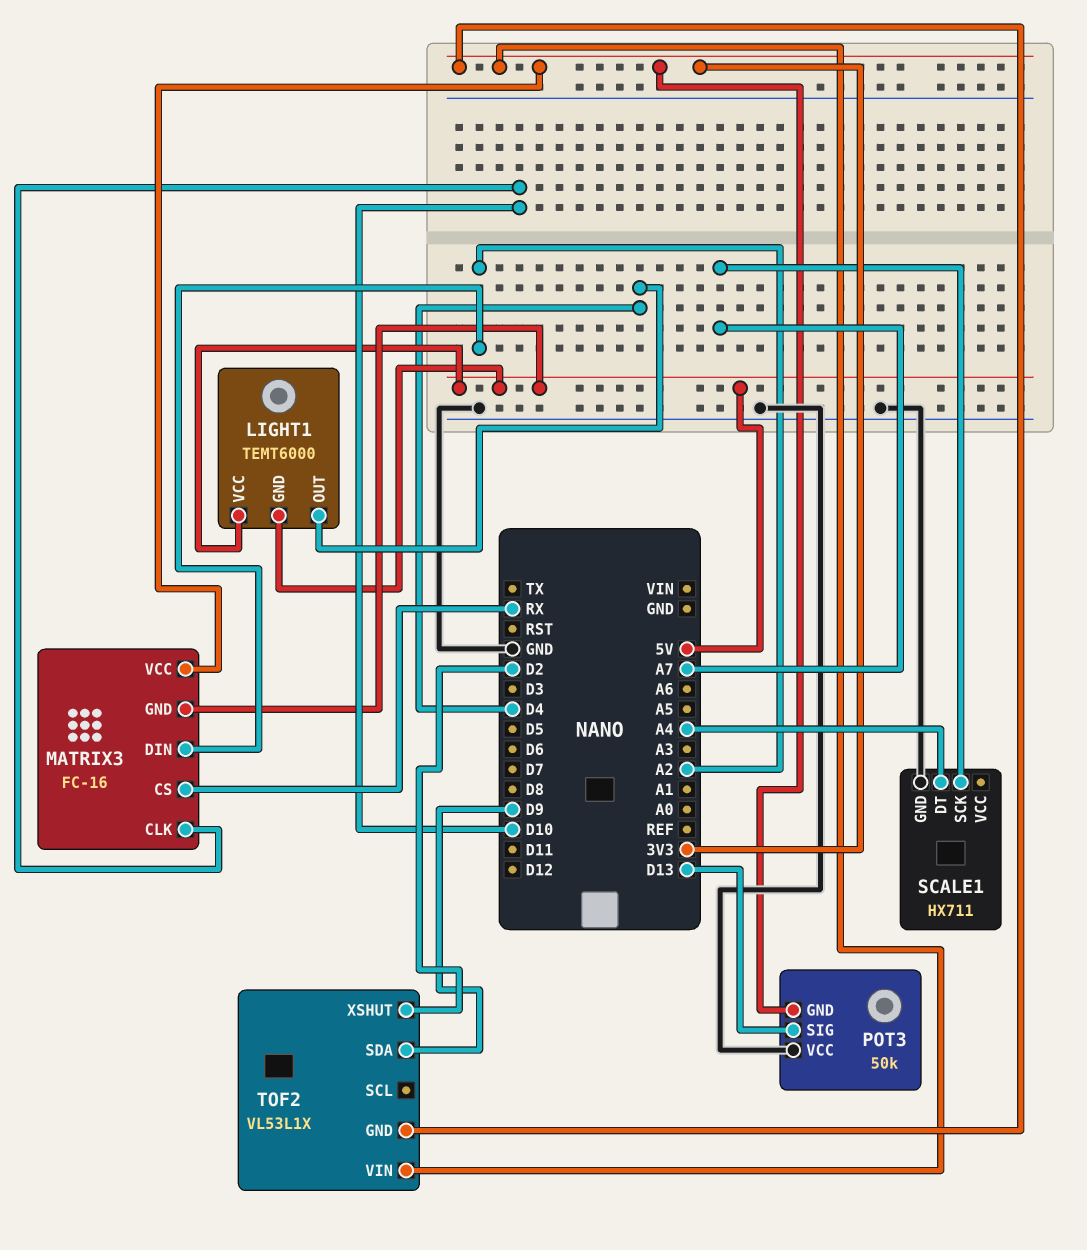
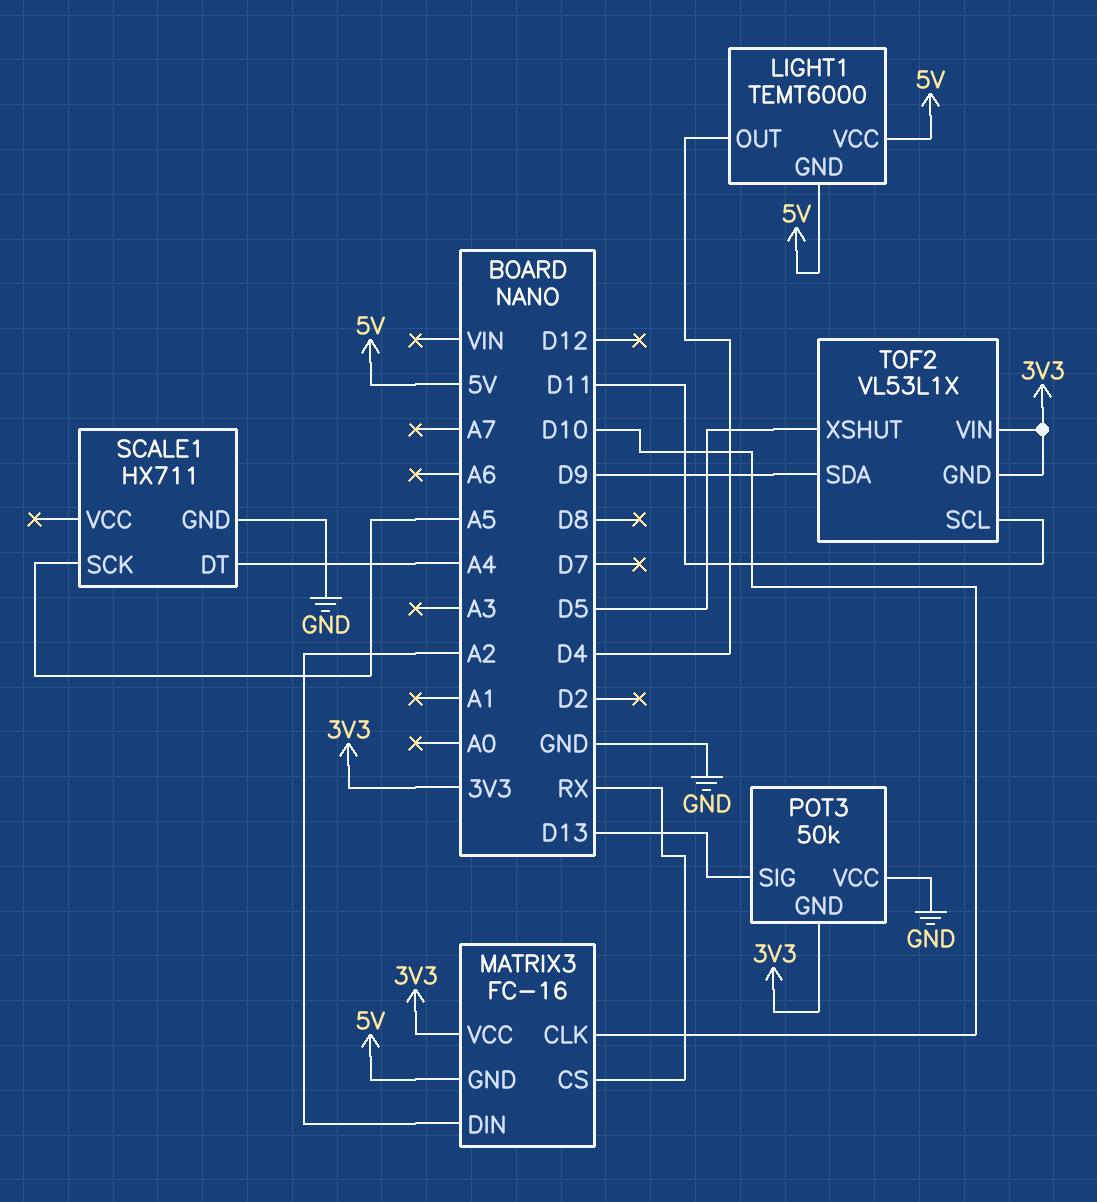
SCALE1 pin SCK: A7 -> A5
TOF2 pin SCL: none -> D11
TOF2 pin XSHUT: D2 -> D5

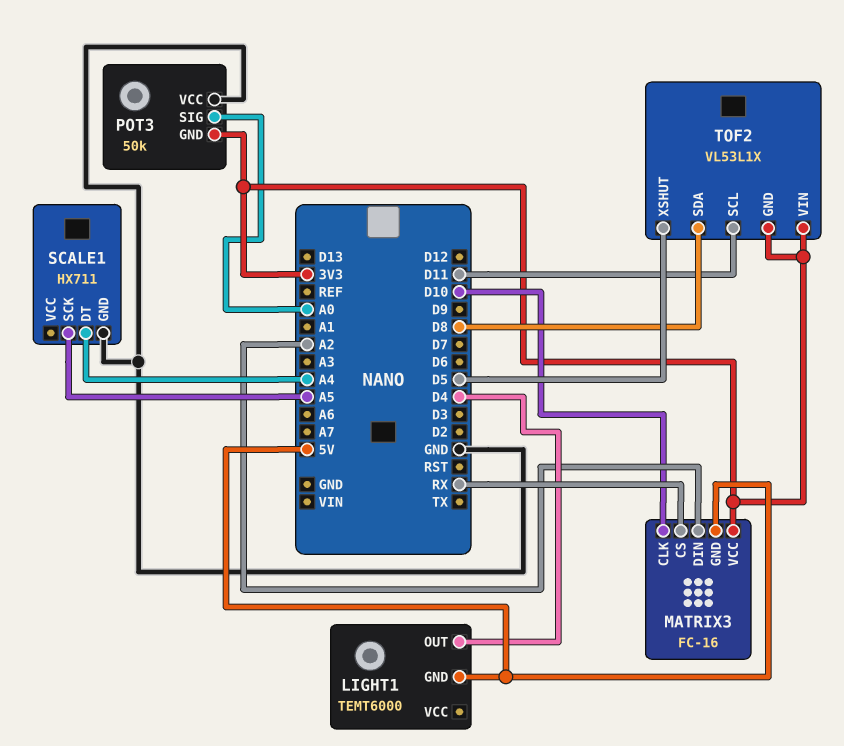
LIGHT1 pin VCC: 5V -> none
POT3 pin SIG: D13 -> A0
TOF2 pin SDA: D9 -> D8

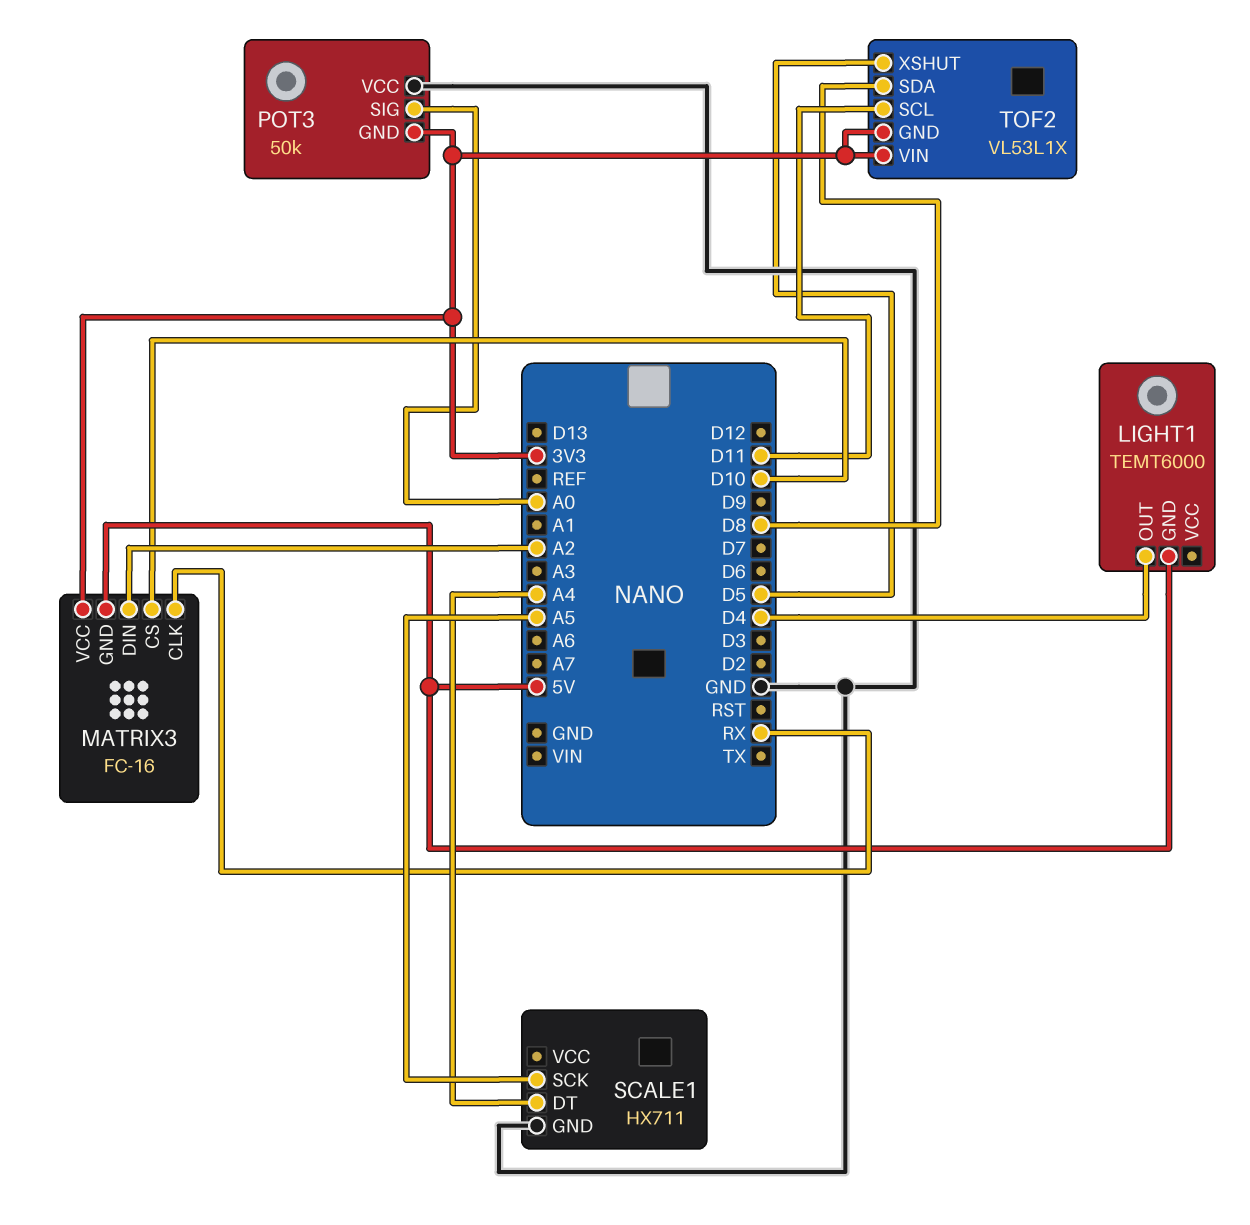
MATRIX3 pin CLK: D10 -> RX
MATRIX3 pin CS: RX -> D10

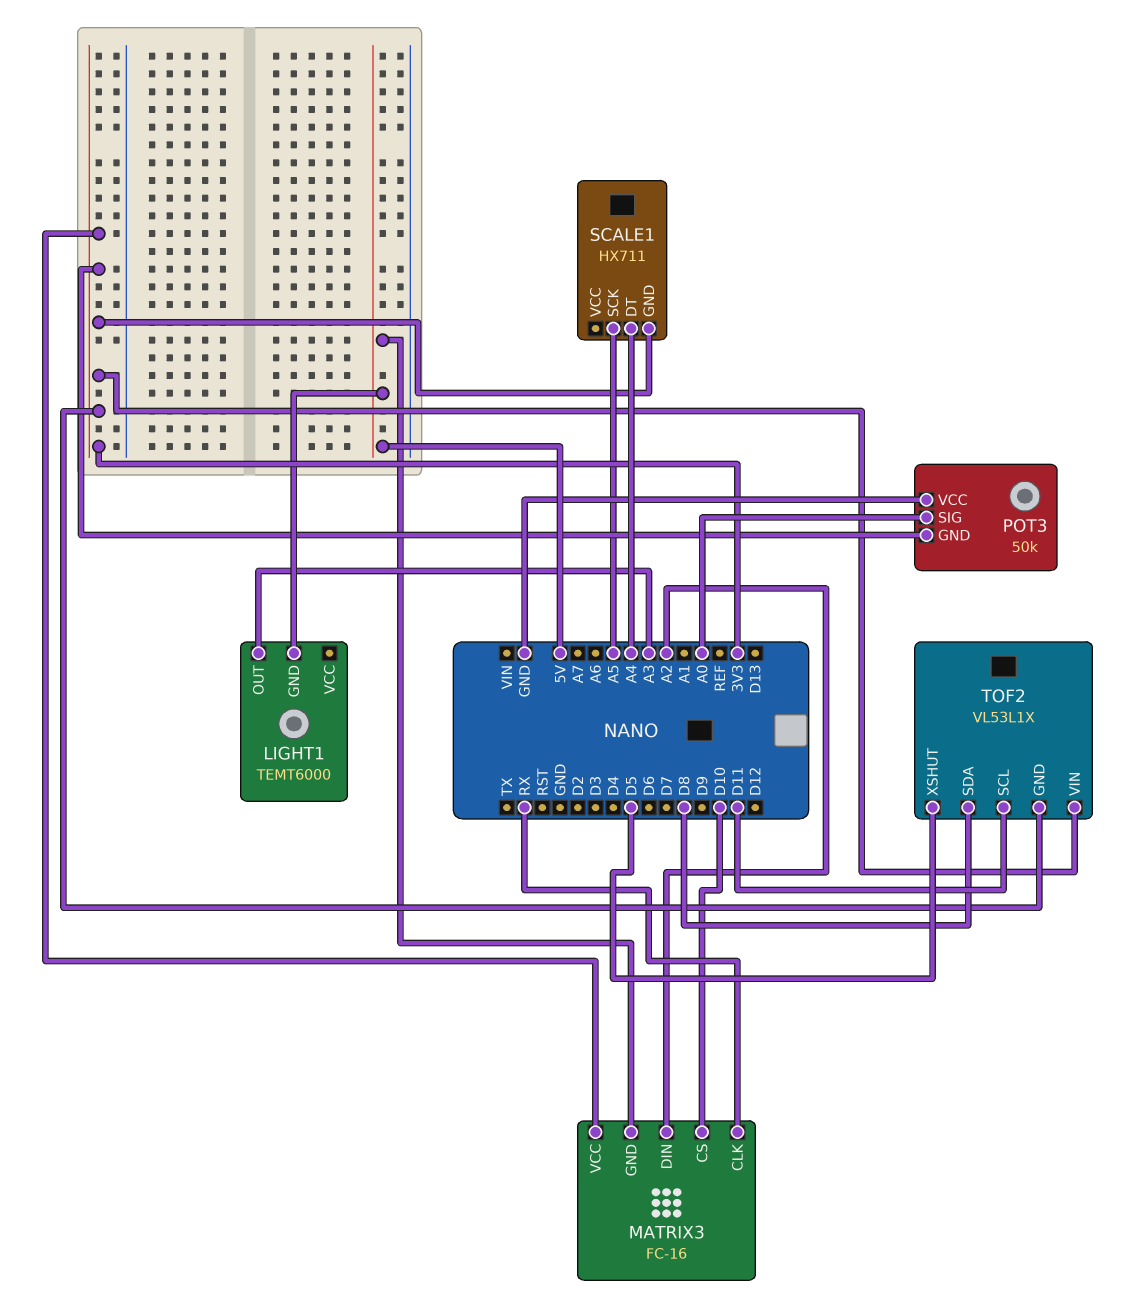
LIGHT1 pin OUT: D4 -> A3
SCALE1 pin GND: GND -> 3V3

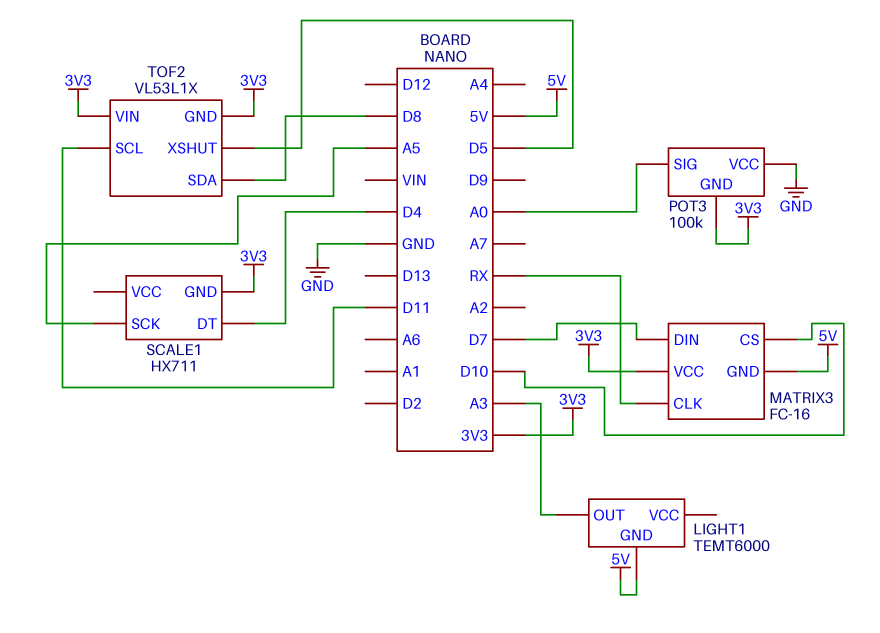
MATRIX3 pin DIN: A2 -> D7
POT3: 50k -> 100k
SCALE1 pin DT: A4 -> D4

